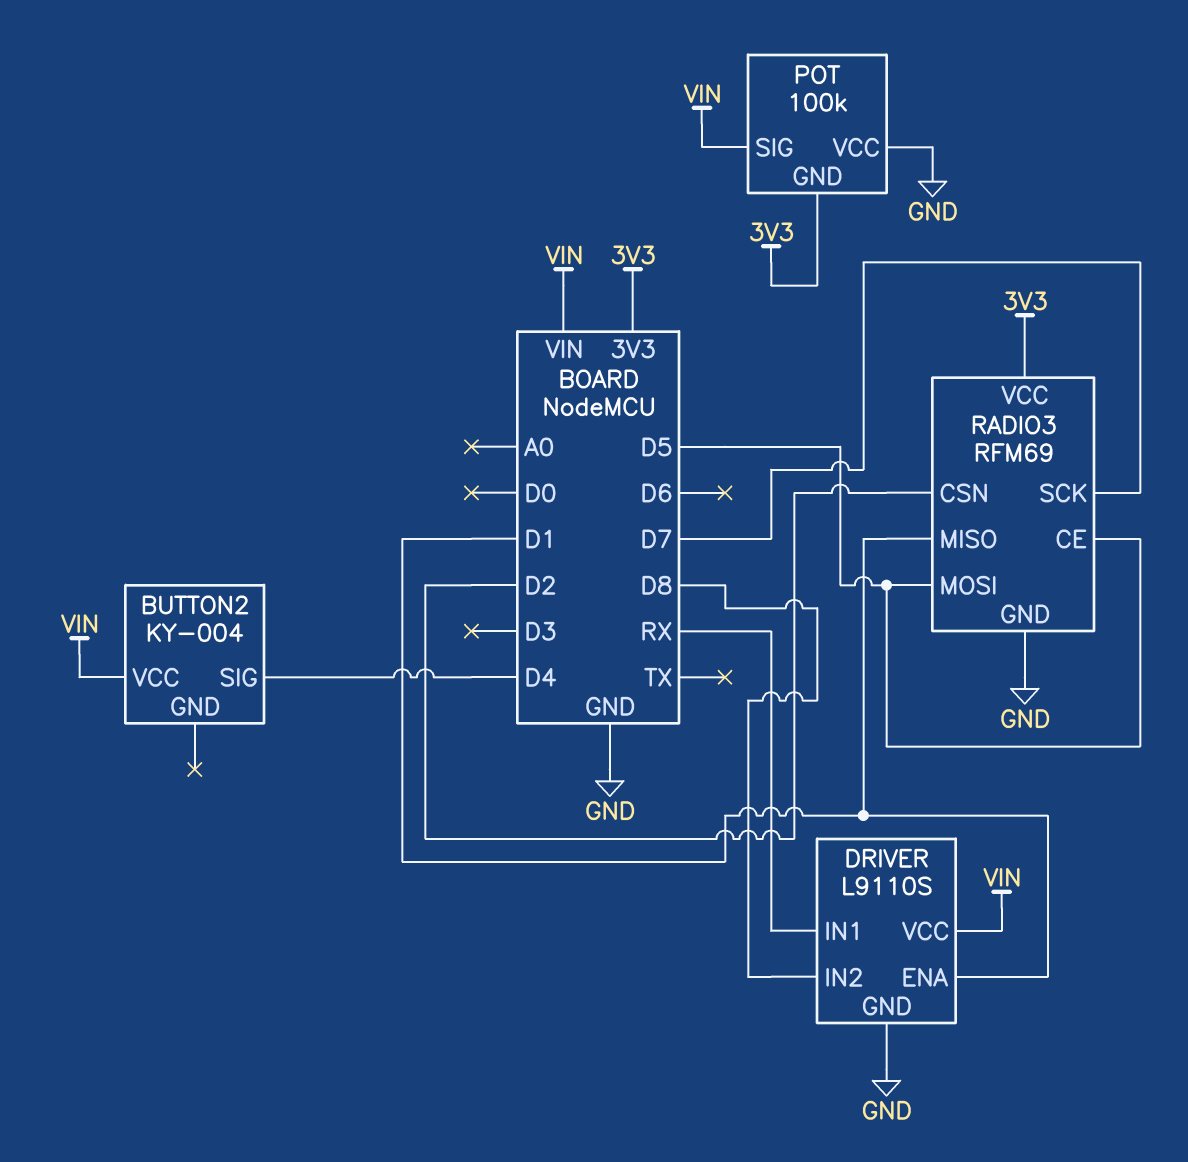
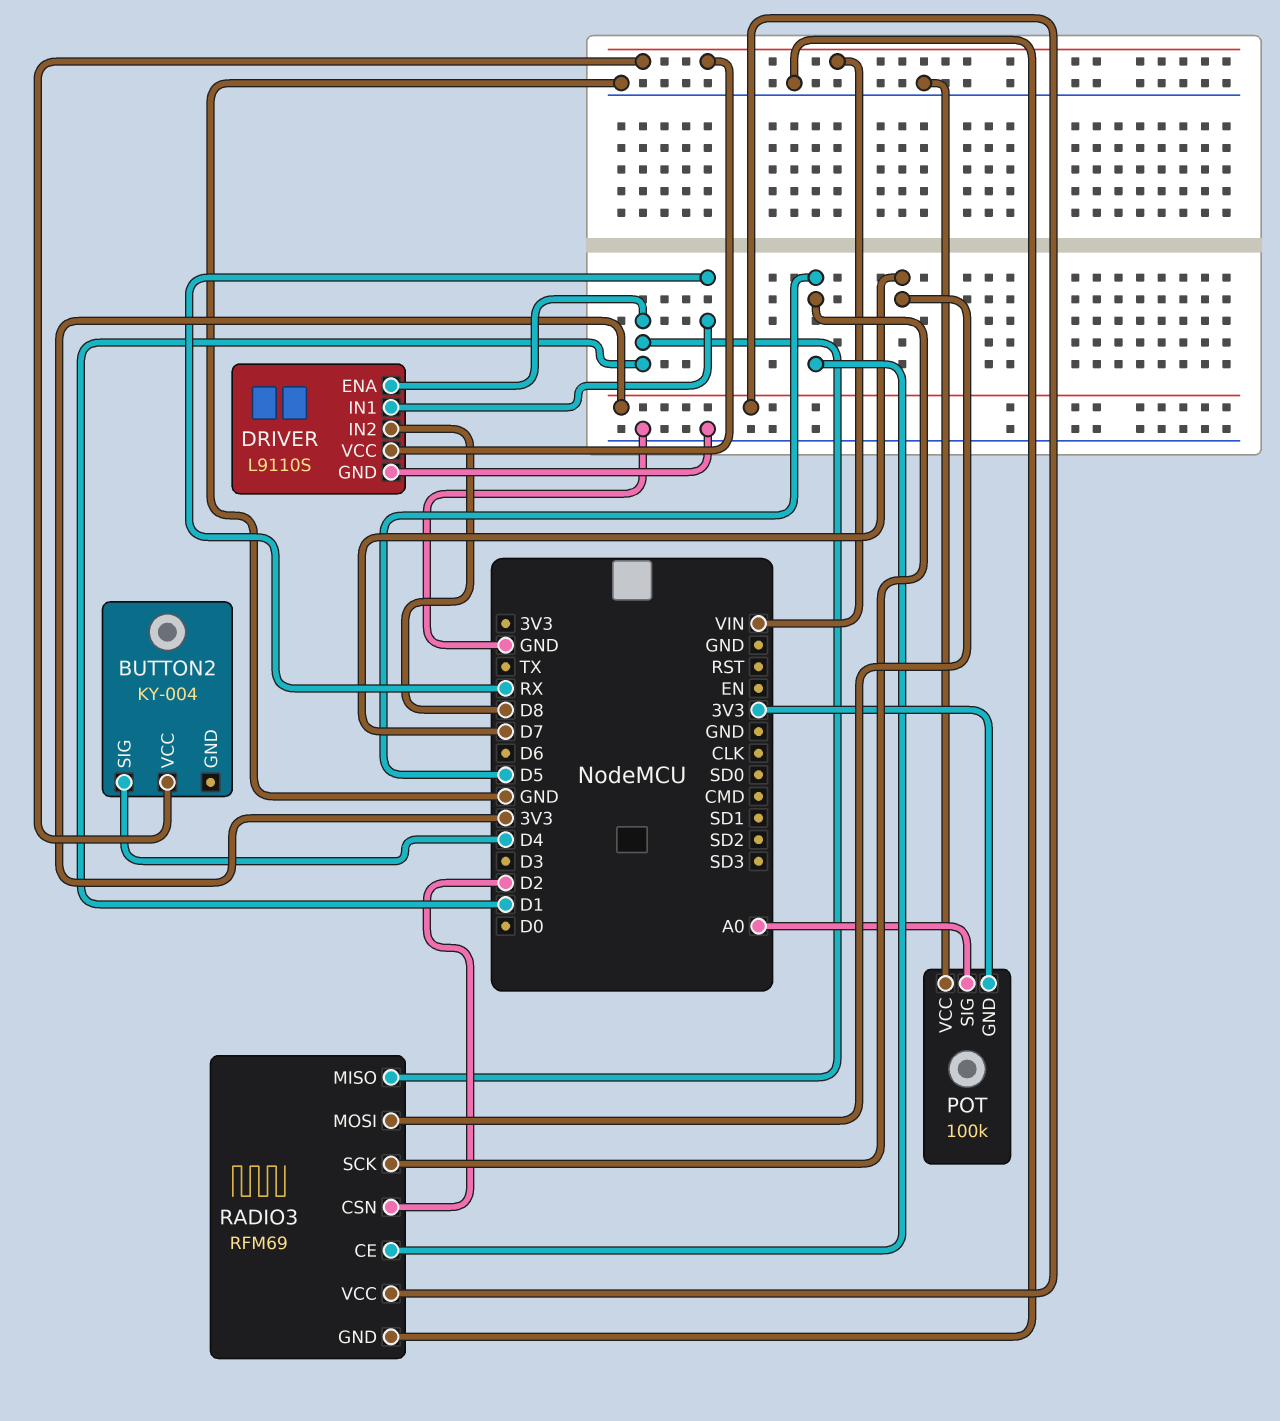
POT pin SIG: VIN -> A0
RADIO3 pin MOSI: D5 -> D7
RADIO3 pin SCK: D7 -> D5

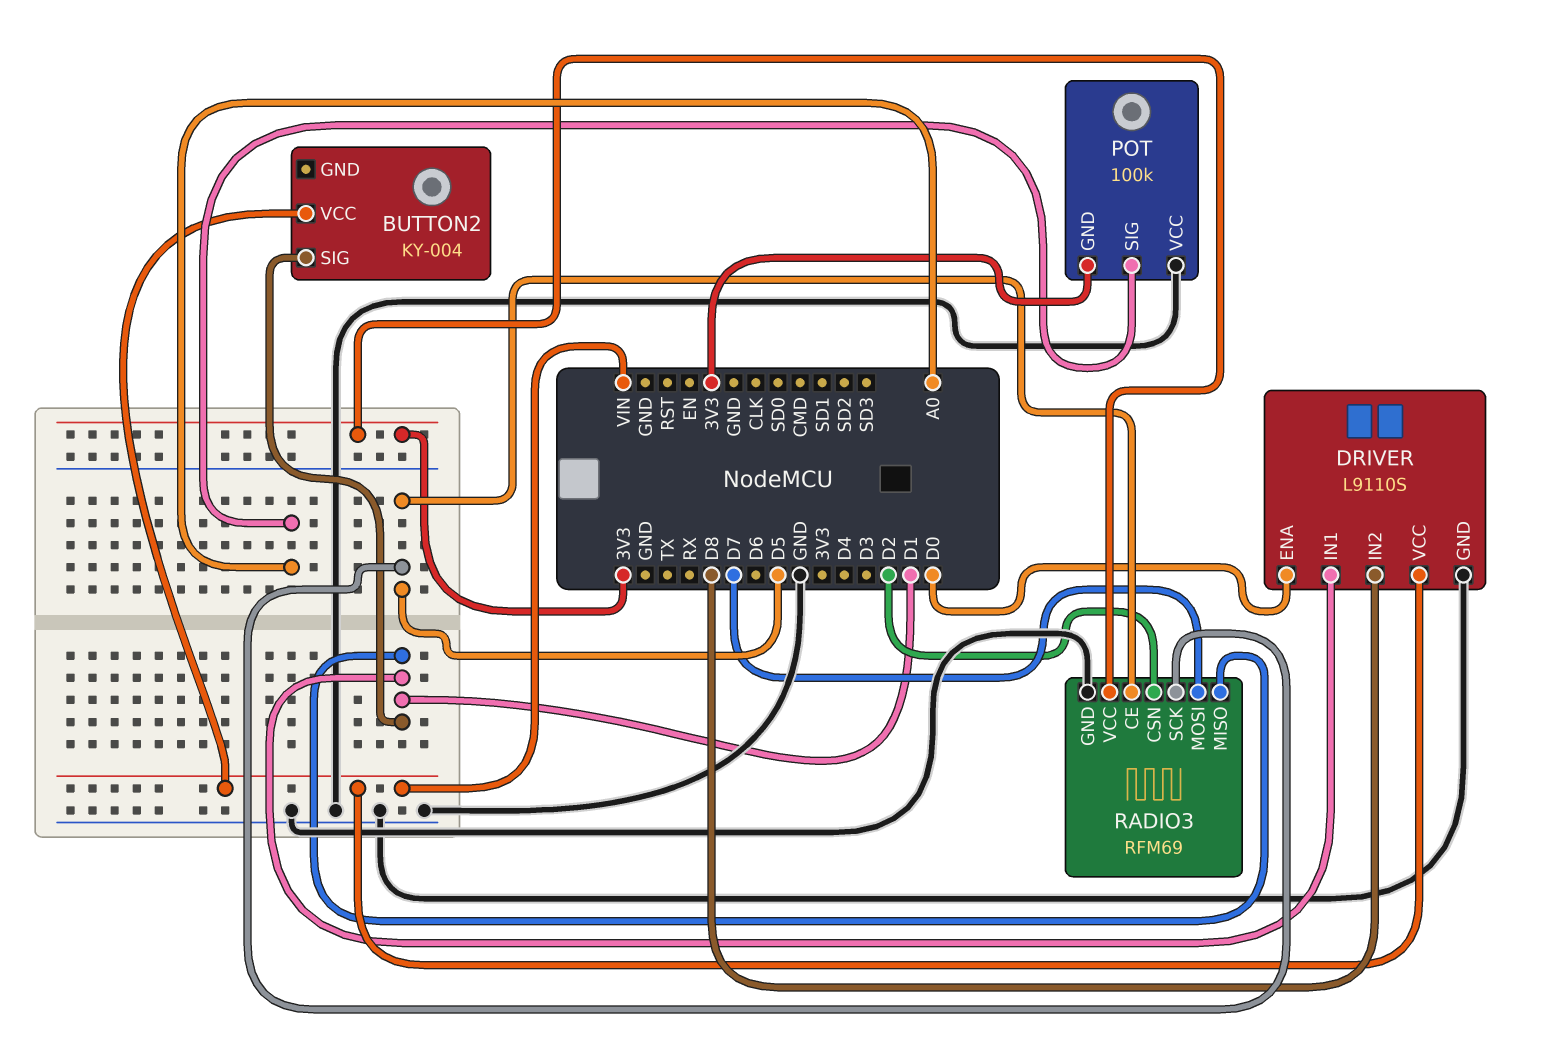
BUTTON2 pin SIG: D4 -> D1
DRIVER pin ENA: D1 -> D0
DRIVER pin IN1: RX -> D1

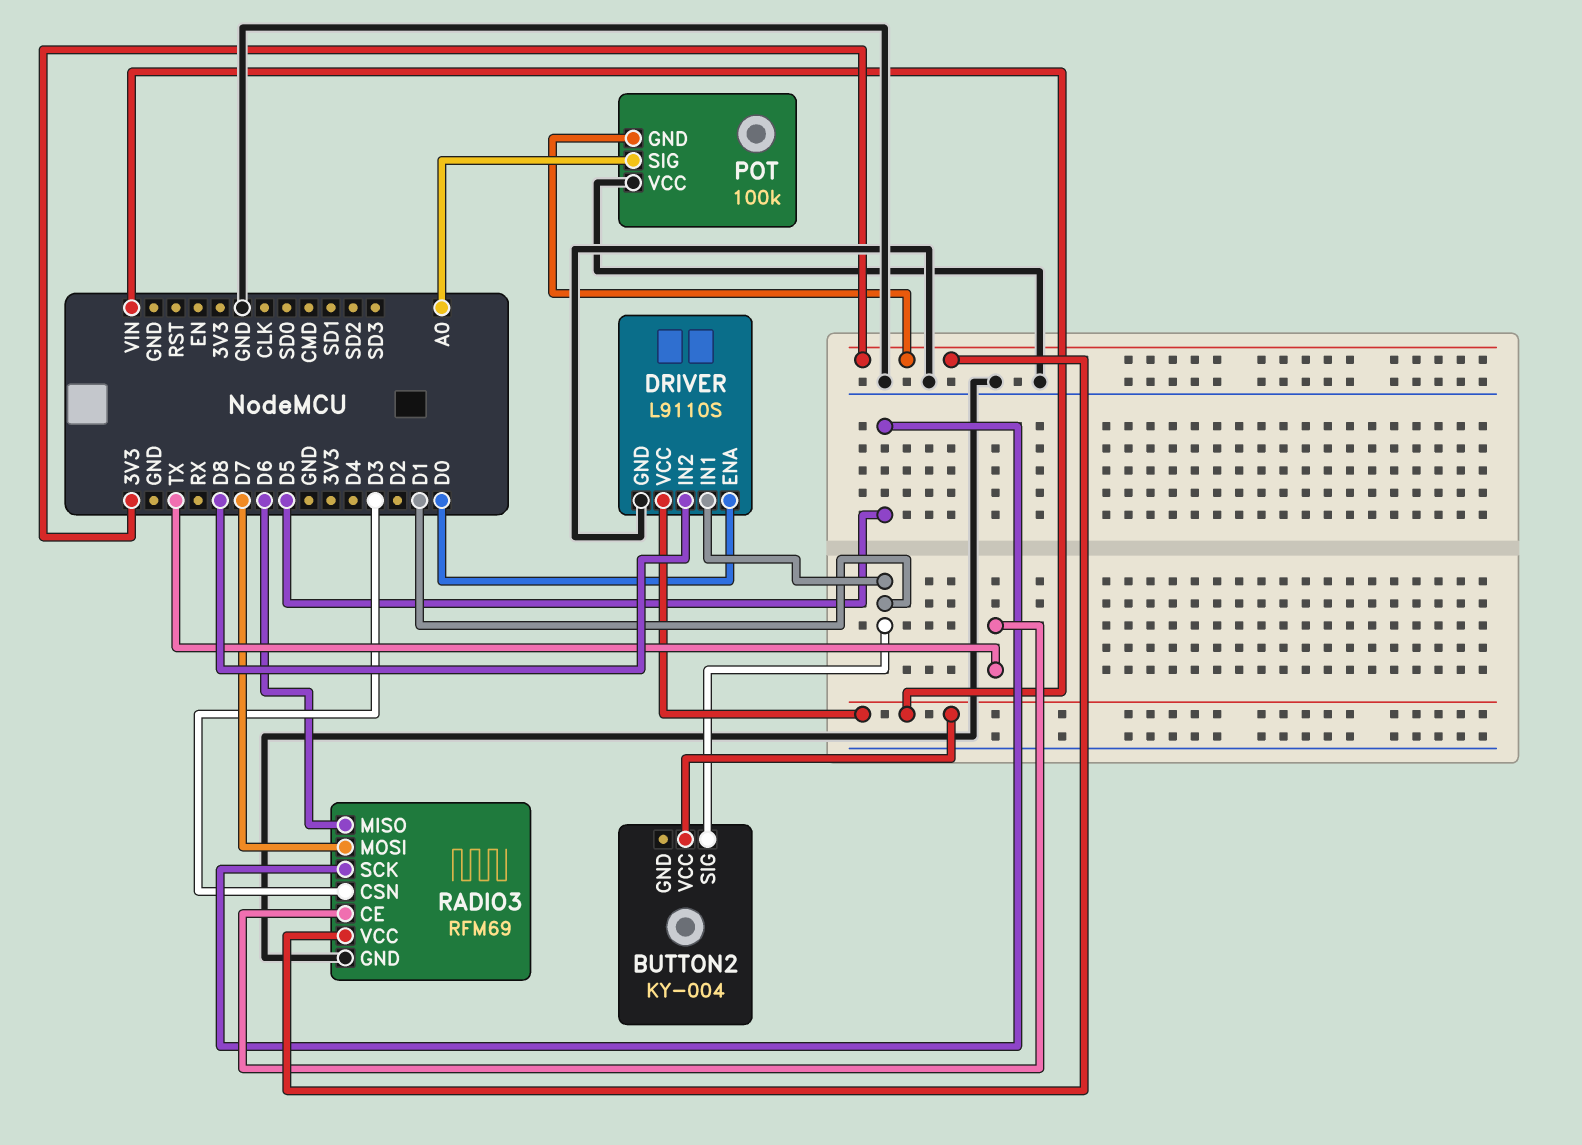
RADIO3 pin CE: D5 -> TX
RADIO3 pin CSN: D2 -> D3
RADIO3 pin MISO: D1 -> D6

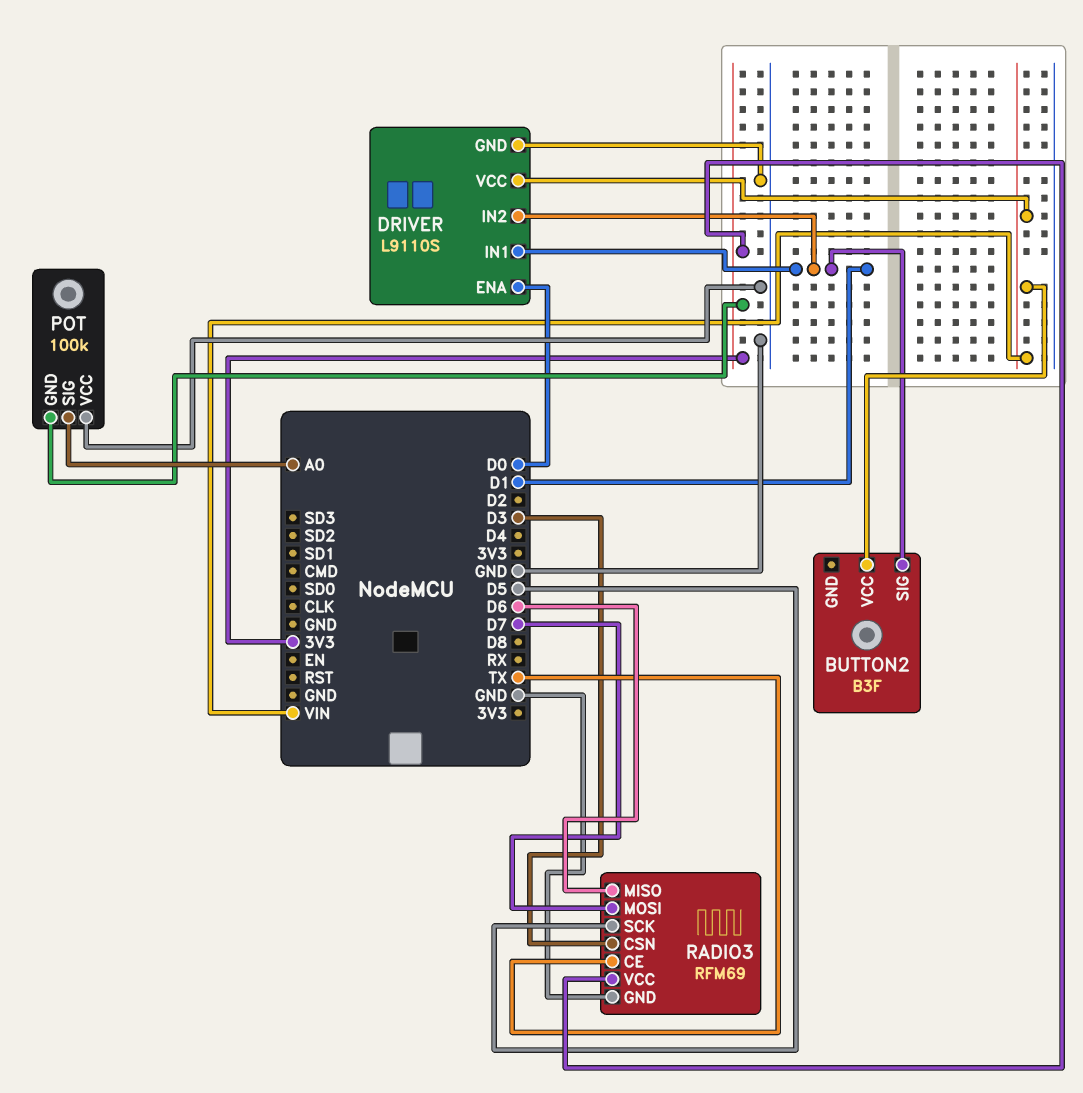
BUTTON2: KY-004 -> B3F
DRIVER pin IN2: D8 -> D1

